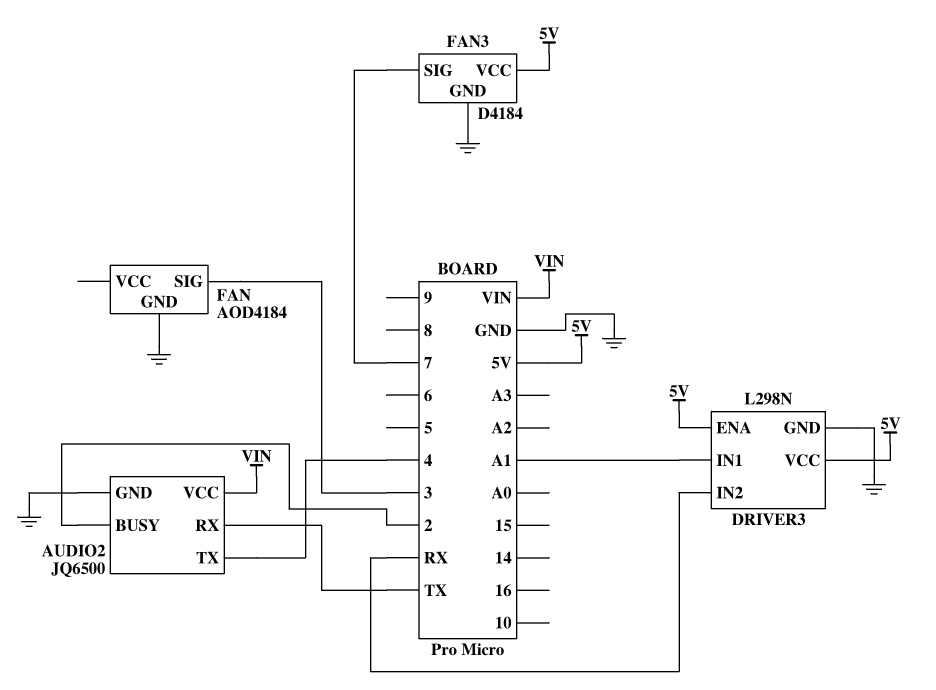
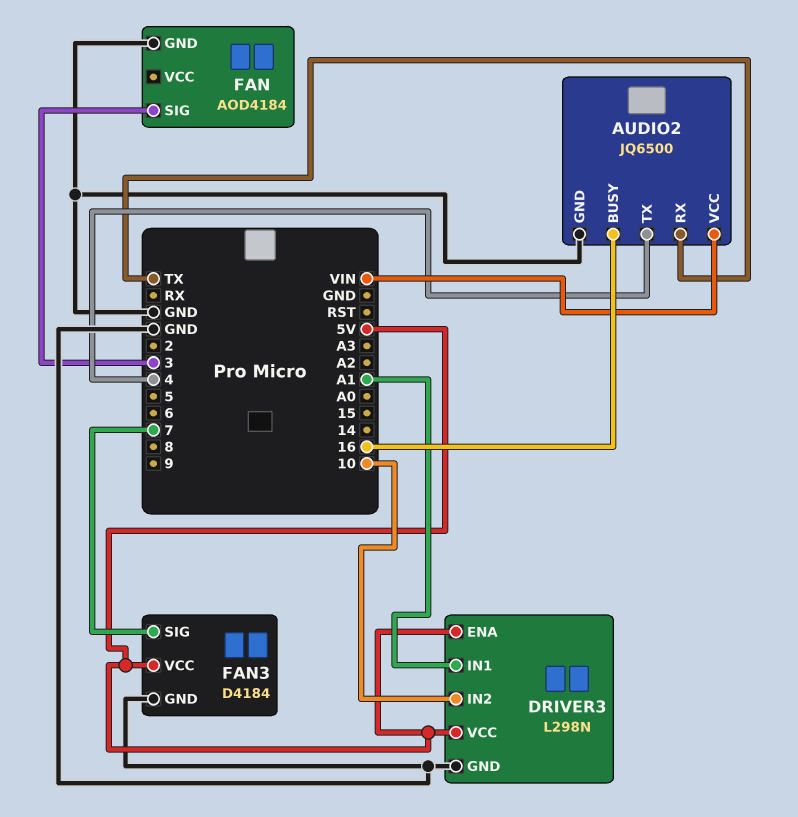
AUDIO2 pin BUSY: 2 -> 16
DRIVER3 pin IN2: RX -> 10

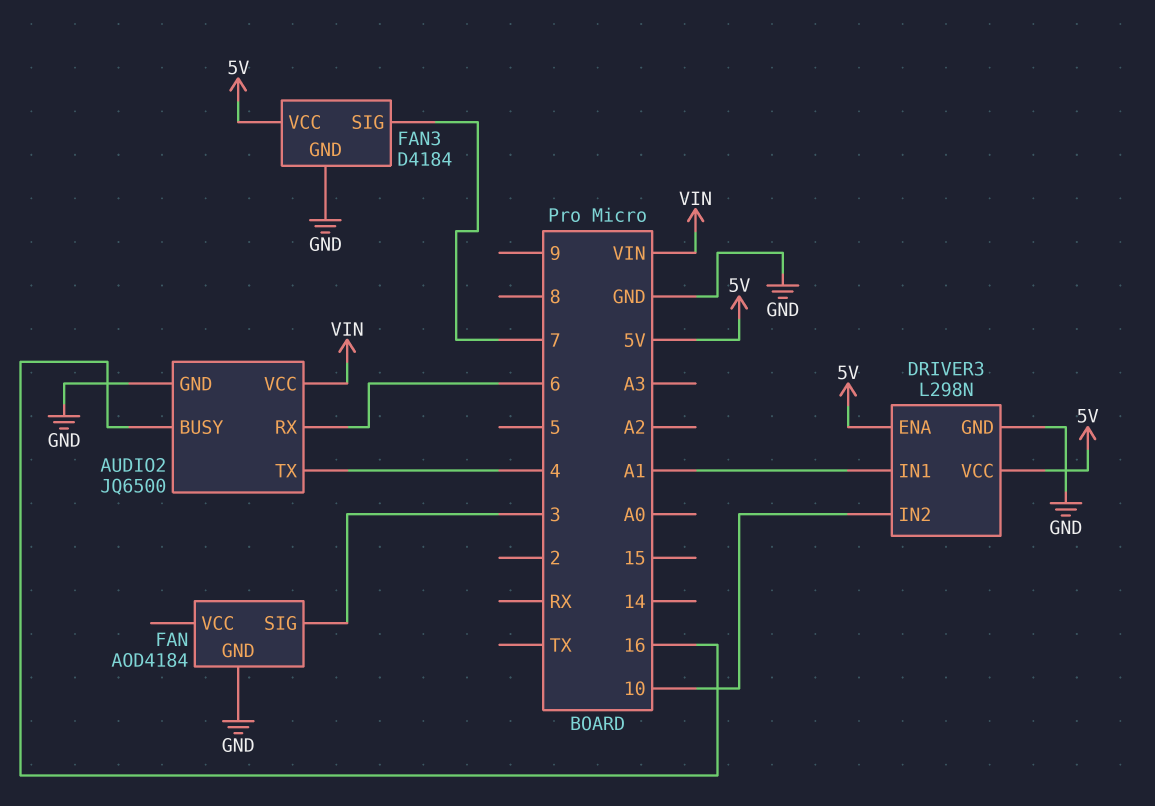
AUDIO2 pin RX: TX -> 6

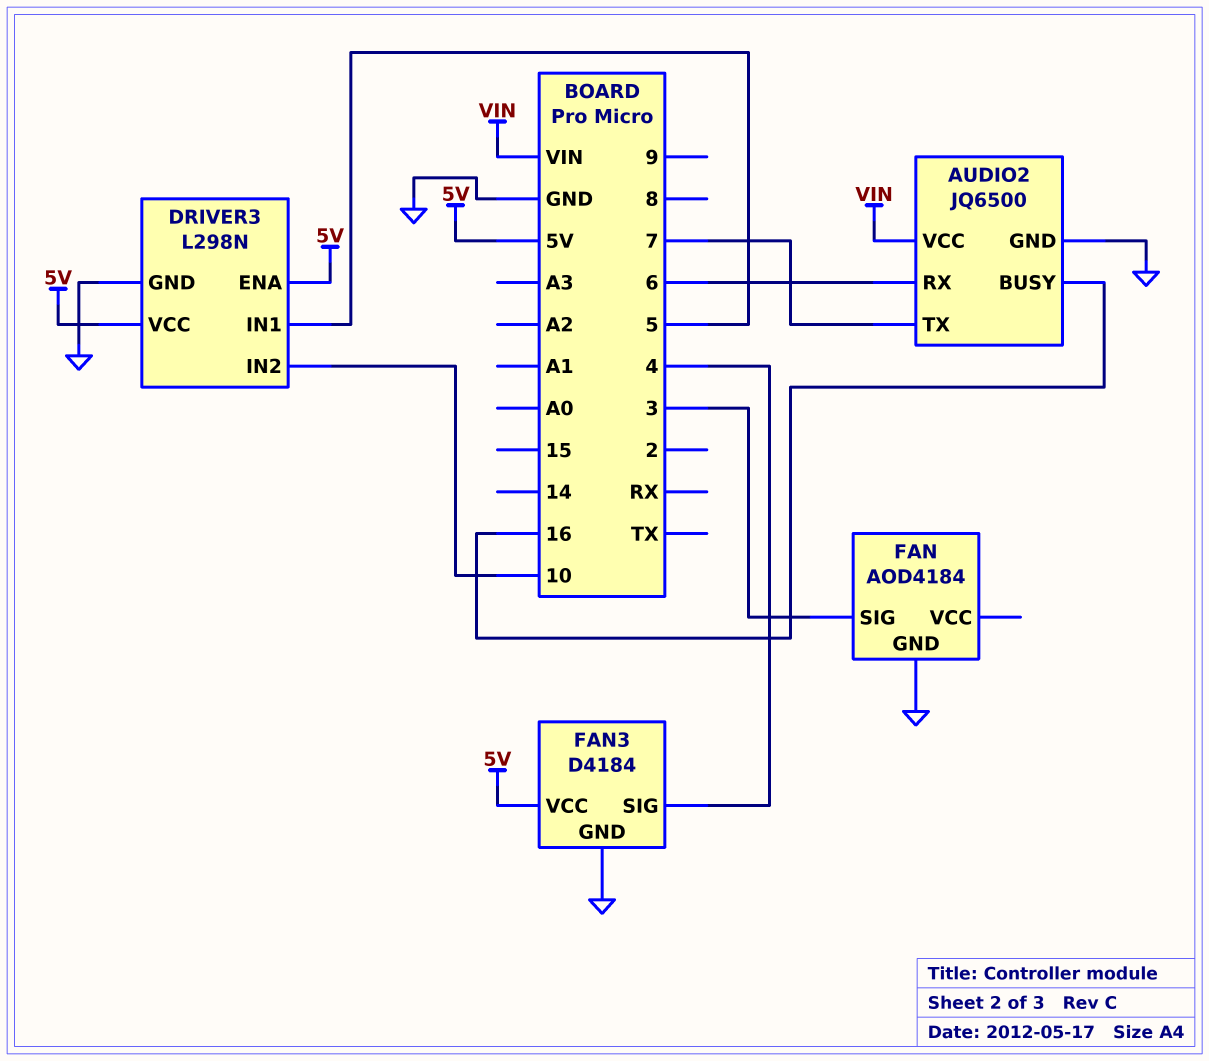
AUDIO2 pin TX: 4 -> 7
DRIVER3 pin IN1: A1 -> 5
FAN3 pin SIG: 7 -> 4

